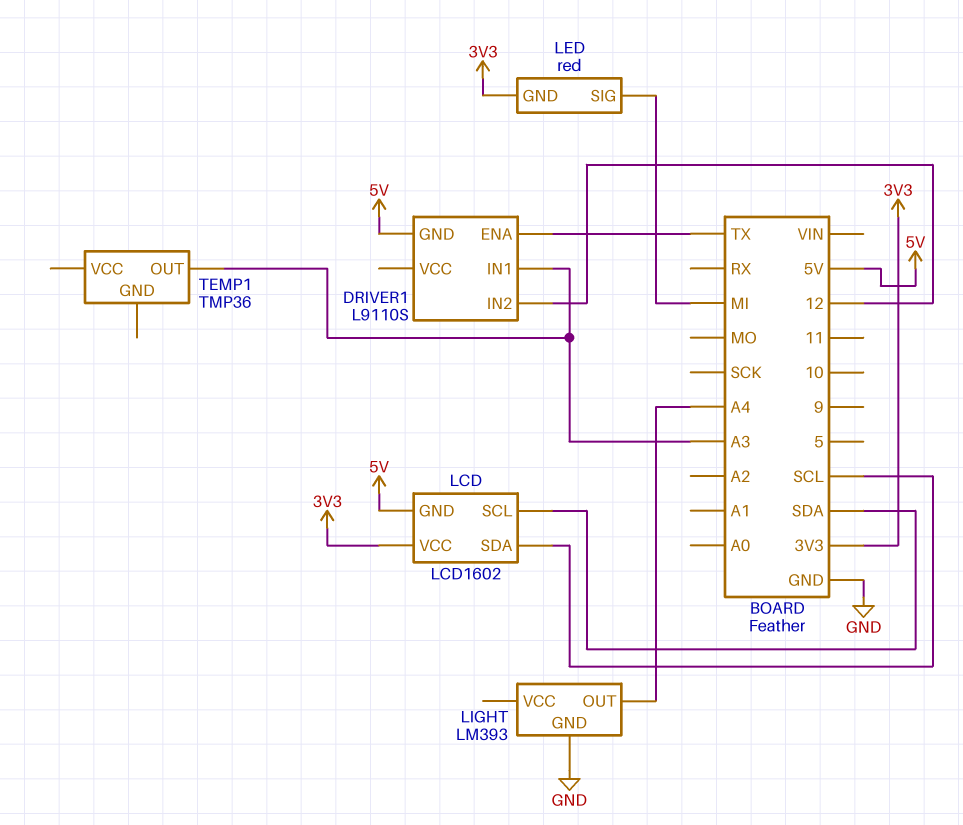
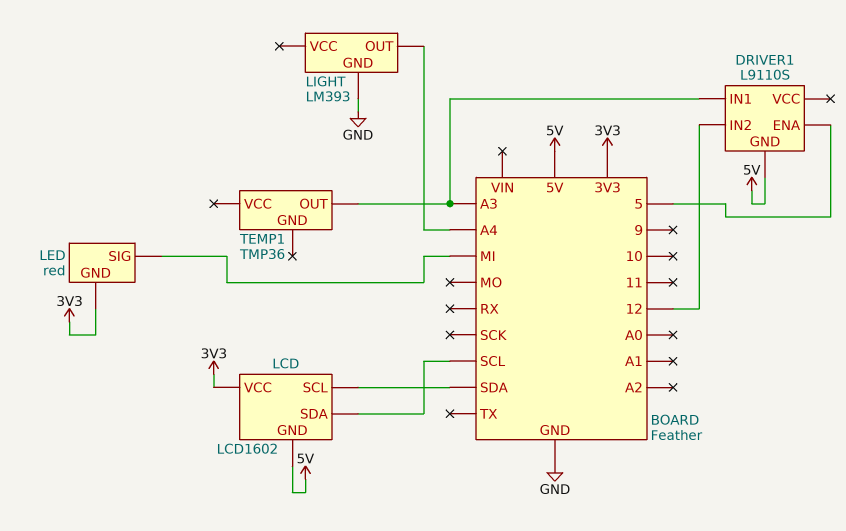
DRIVER1 pin ENA: TX -> 5

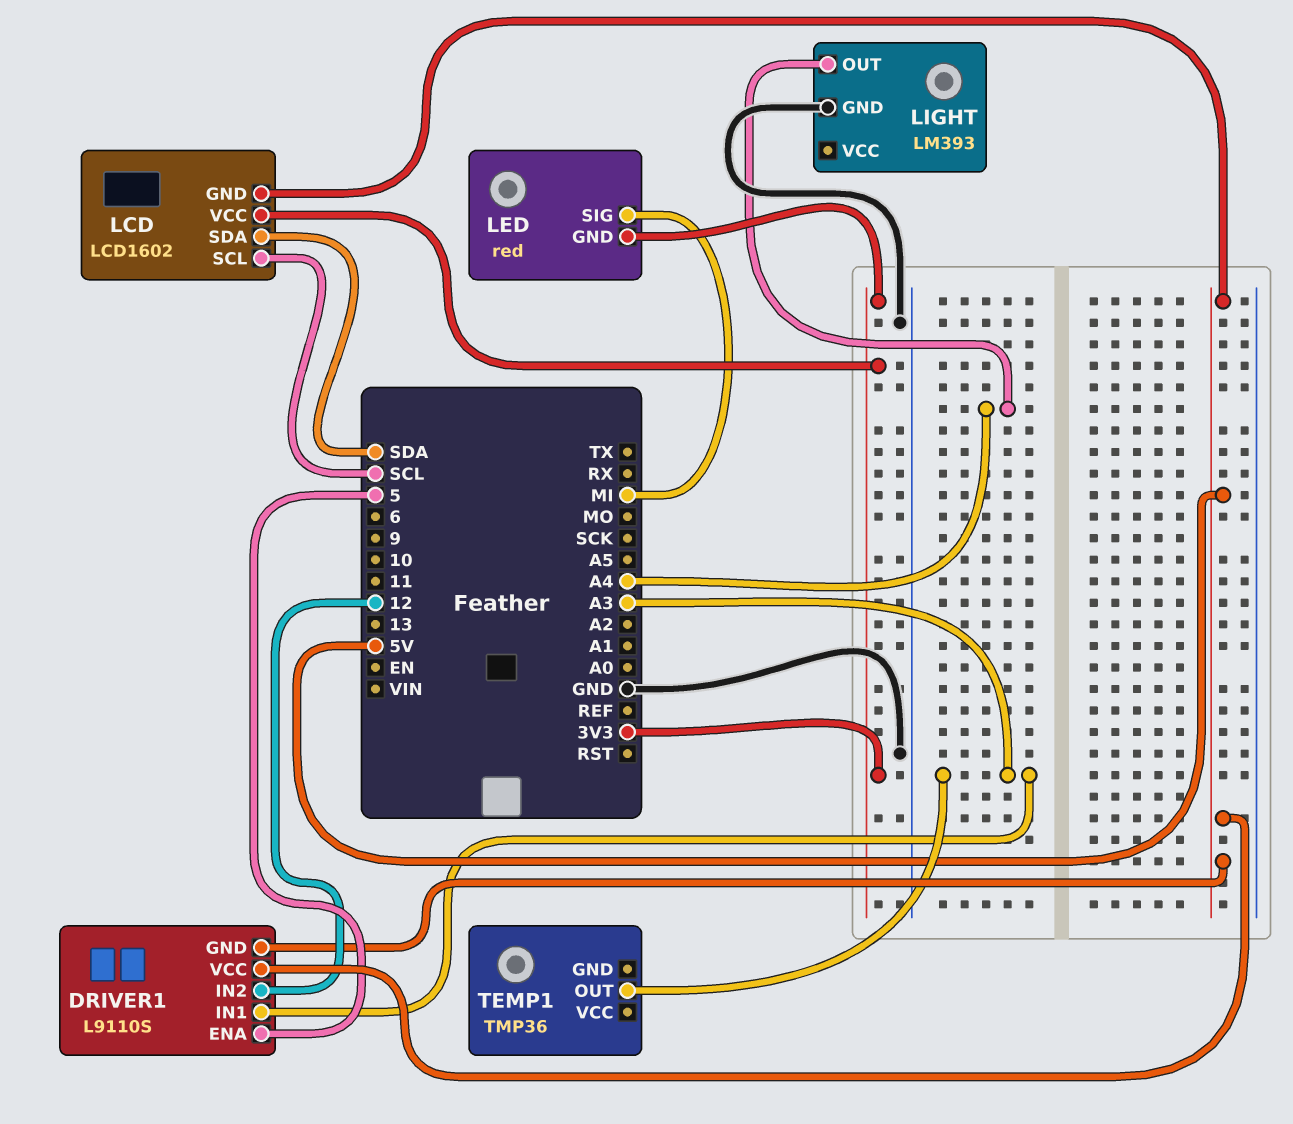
DRIVER1 pin VCC: none -> 5V
LCD pin SCL: SDA -> SCL
LCD pin SDA: SCL -> SDA

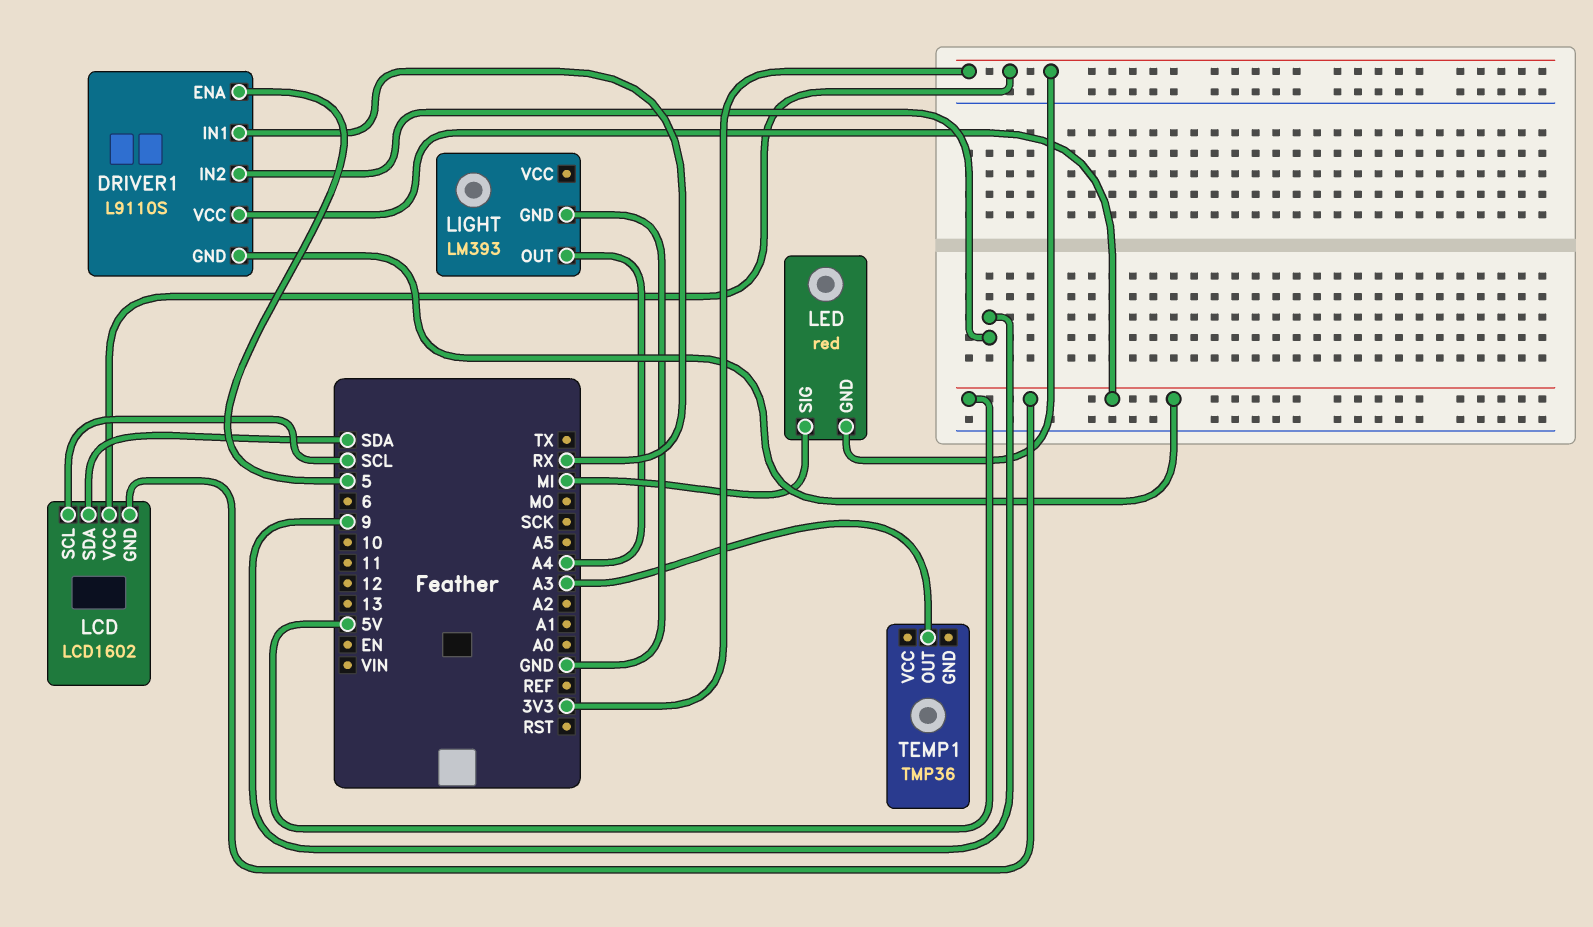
DRIVER1 pin IN1: A3 -> RX
DRIVER1 pin IN2: 12 -> 9

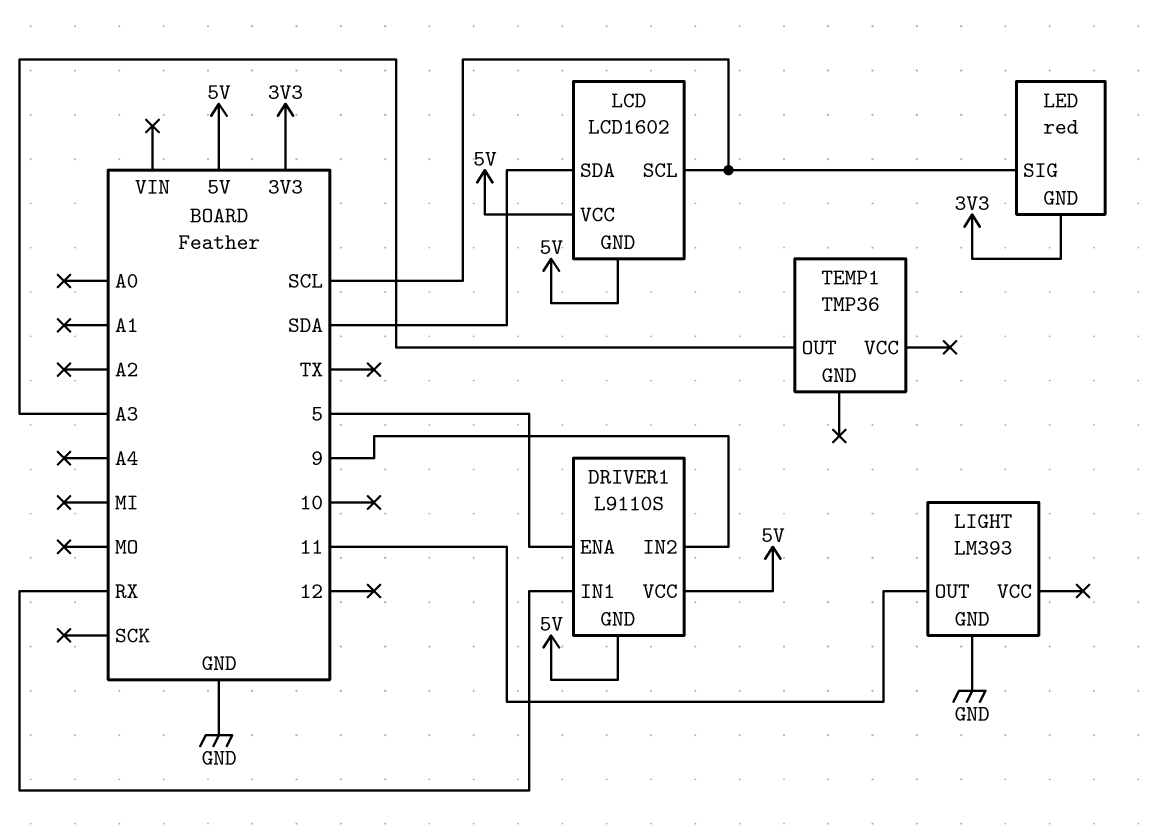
LCD pin VCC: 3V3 -> 5V
LED pin SIG: MI -> SCL
LIGHT pin OUT: A4 -> 11

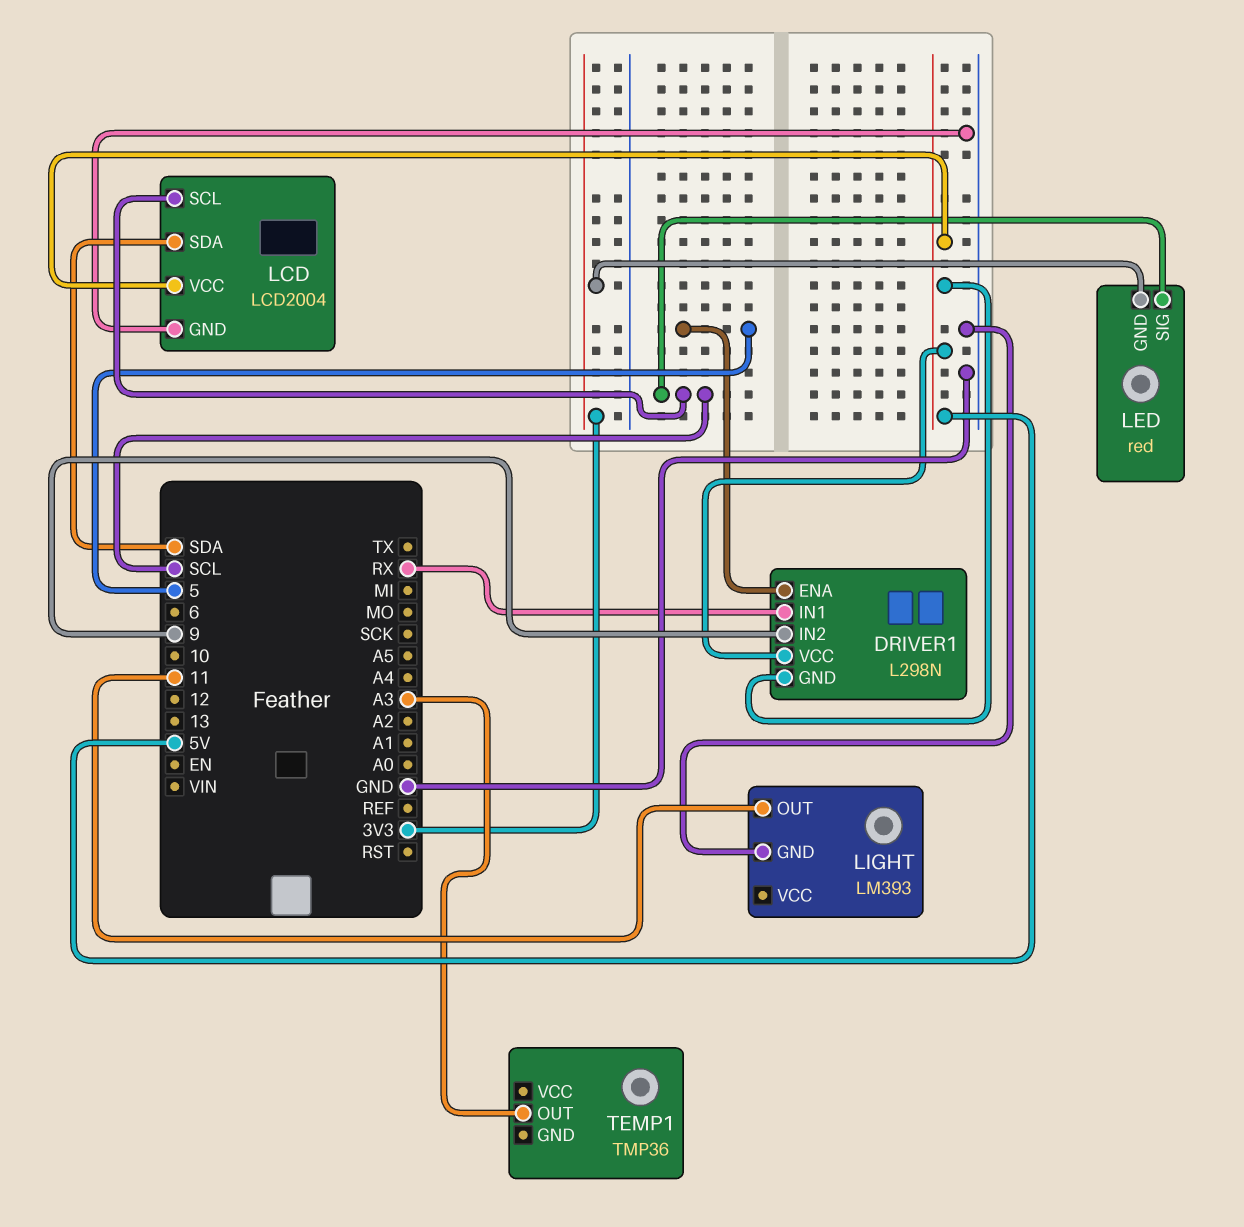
DRIVER1: L9110S -> L298N
LCD: LCD1602 -> LCD2004
LCD pin GND: 5V -> GND

